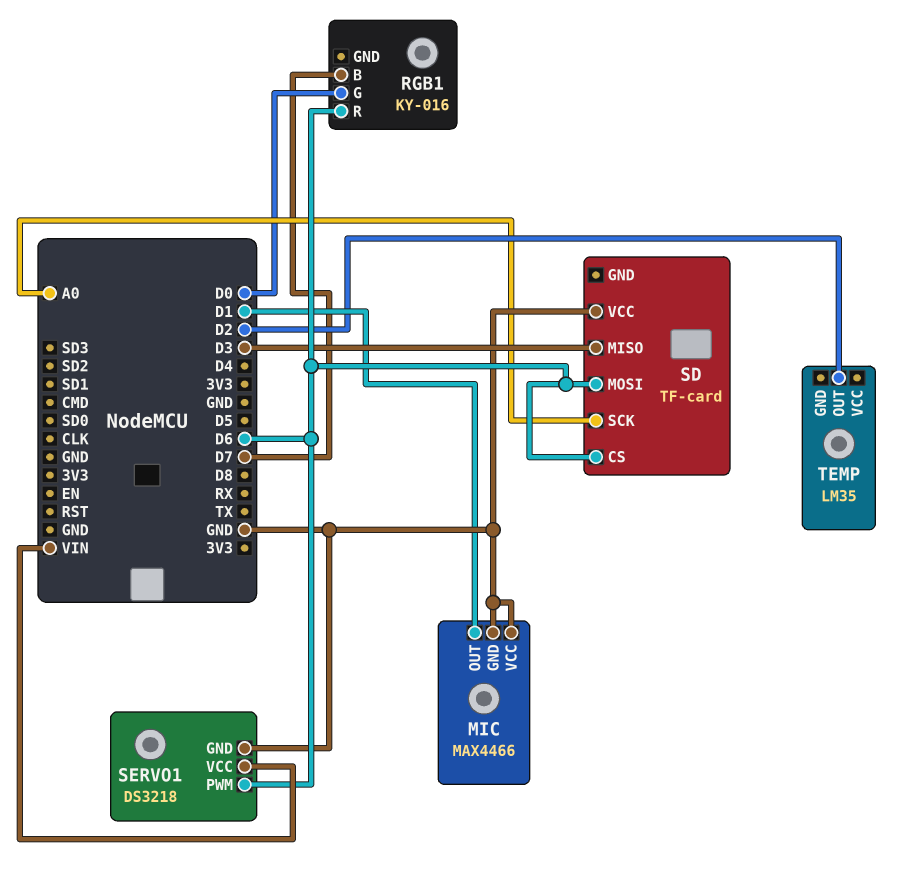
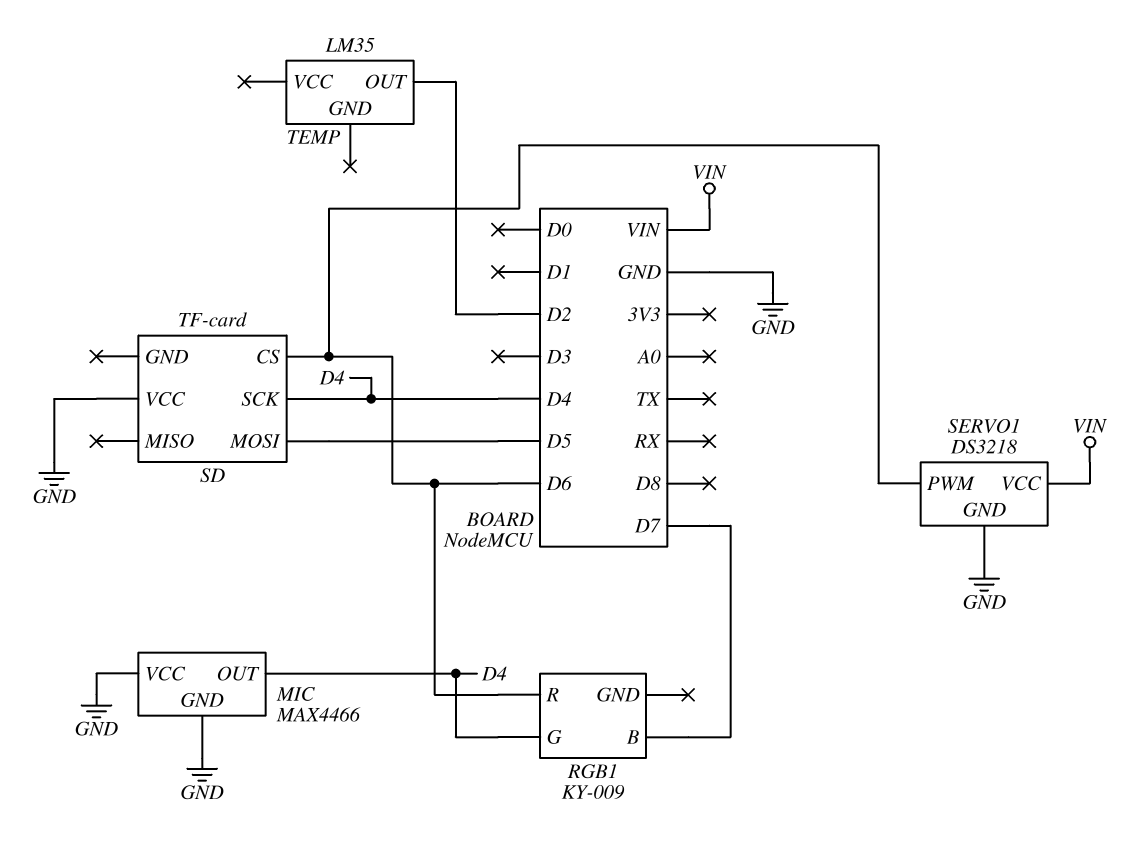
MIC pin OUT: D1 -> D4
RGB1: KY-016 -> KY-009
RGB1 pin G: D0 -> D4
SD pin MISO: D3 -> none
SD pin MOSI: D6 -> D5
SD pin SCK: A0 -> D4

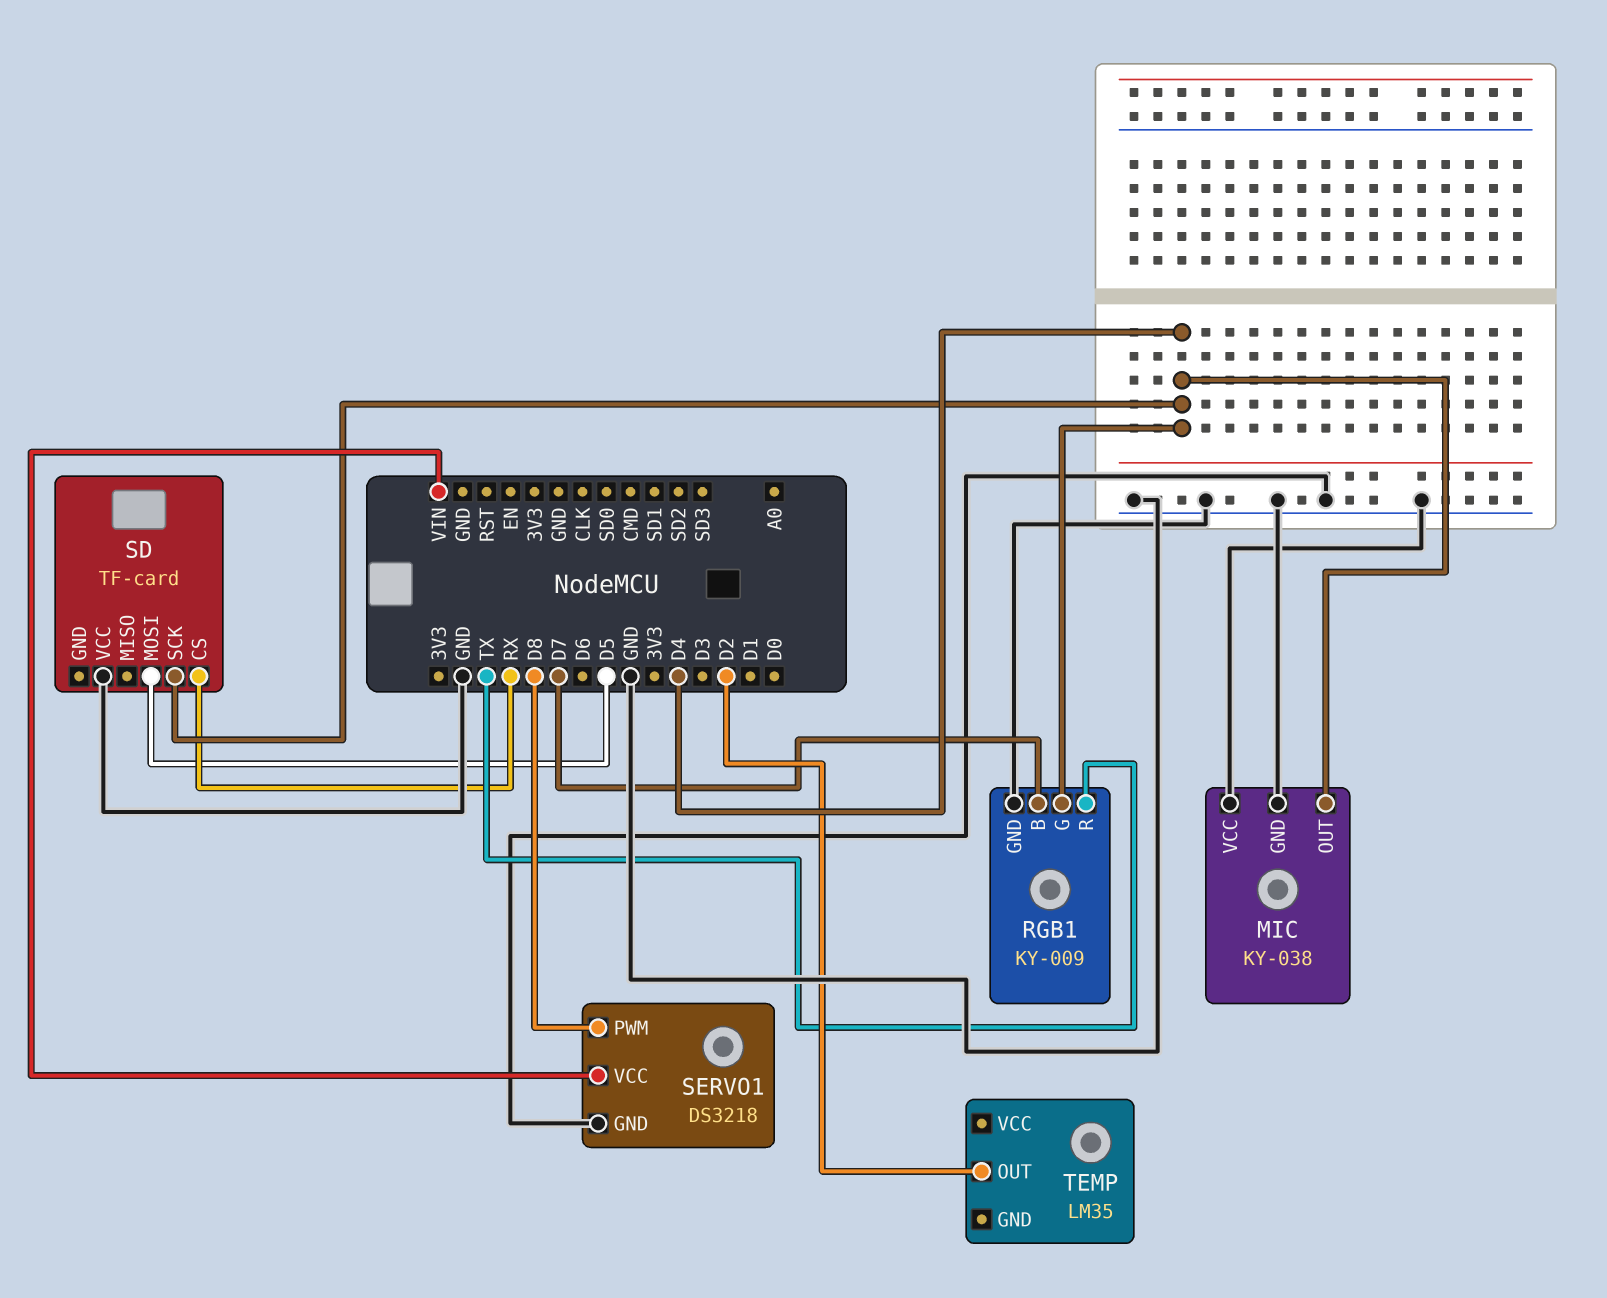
MIC: MAX4466 -> KY-038
RGB1 pin GND: none -> GND
RGB1 pin R: D6 -> TX
SD pin CS: D6 -> RX
SERVO1 pin PWM: D6 -> D8

